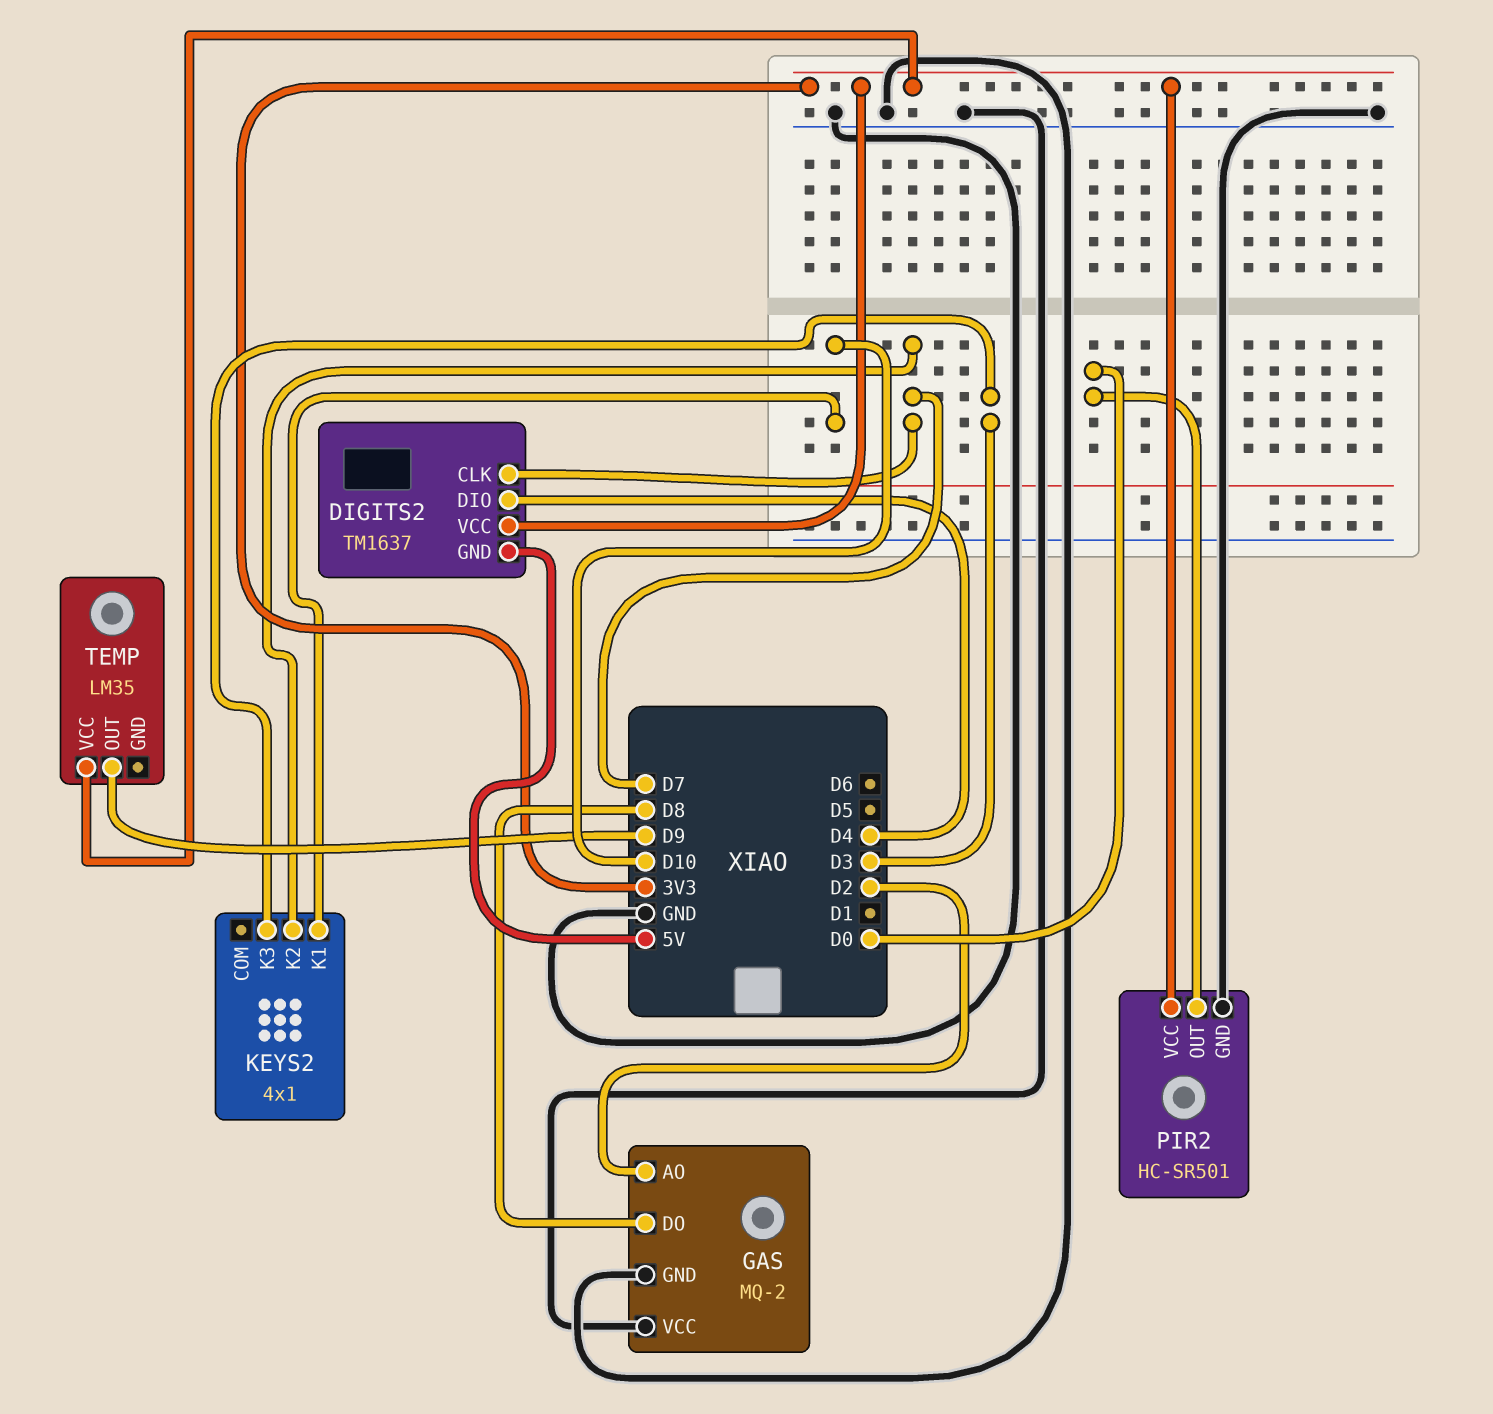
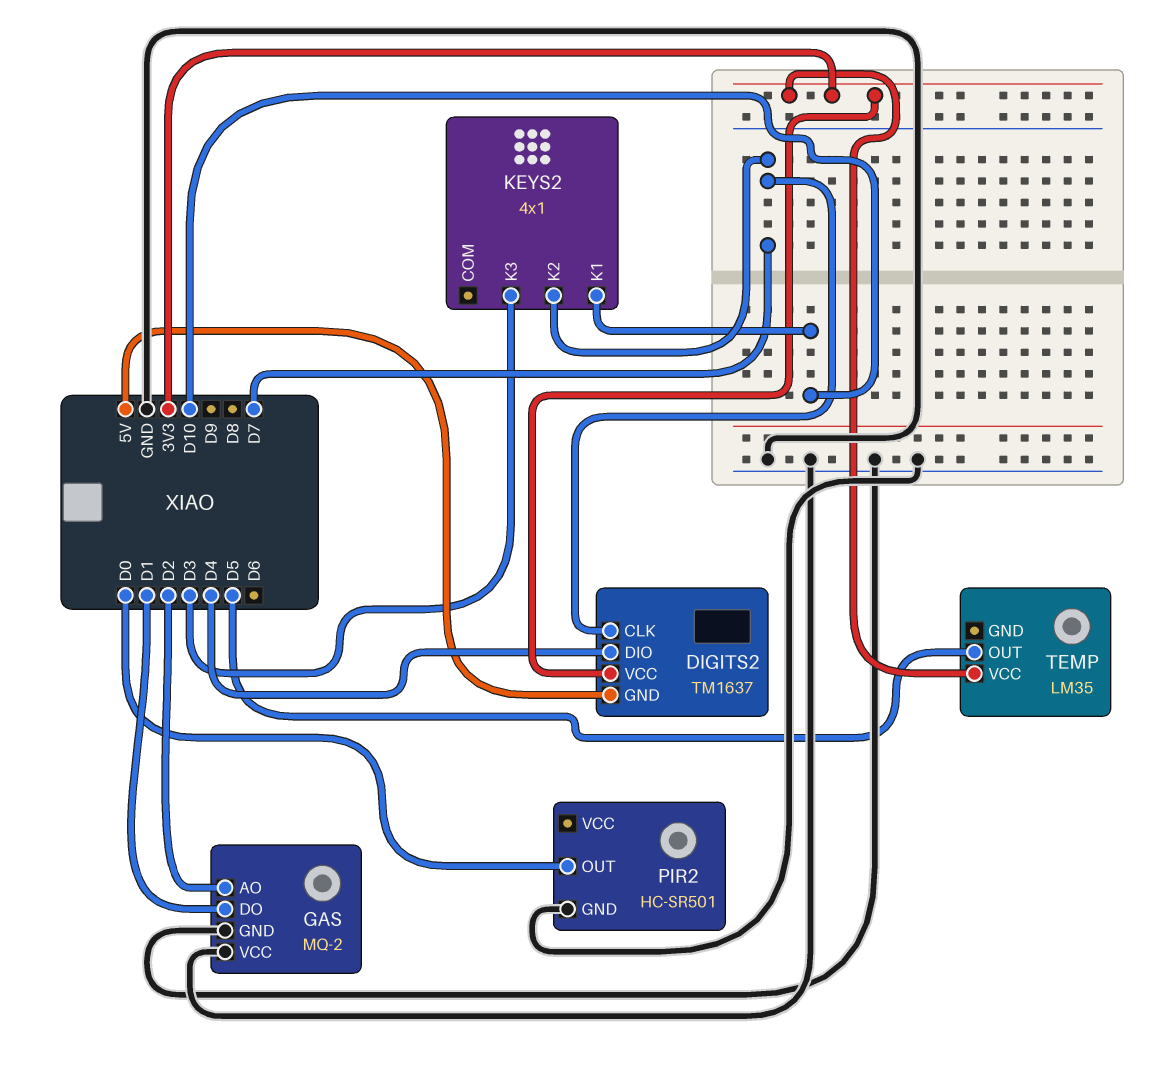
GAS pin DO: D8 -> D1
PIR2 pin VCC: 3V3 -> none
TEMP pin OUT: D9 -> D5

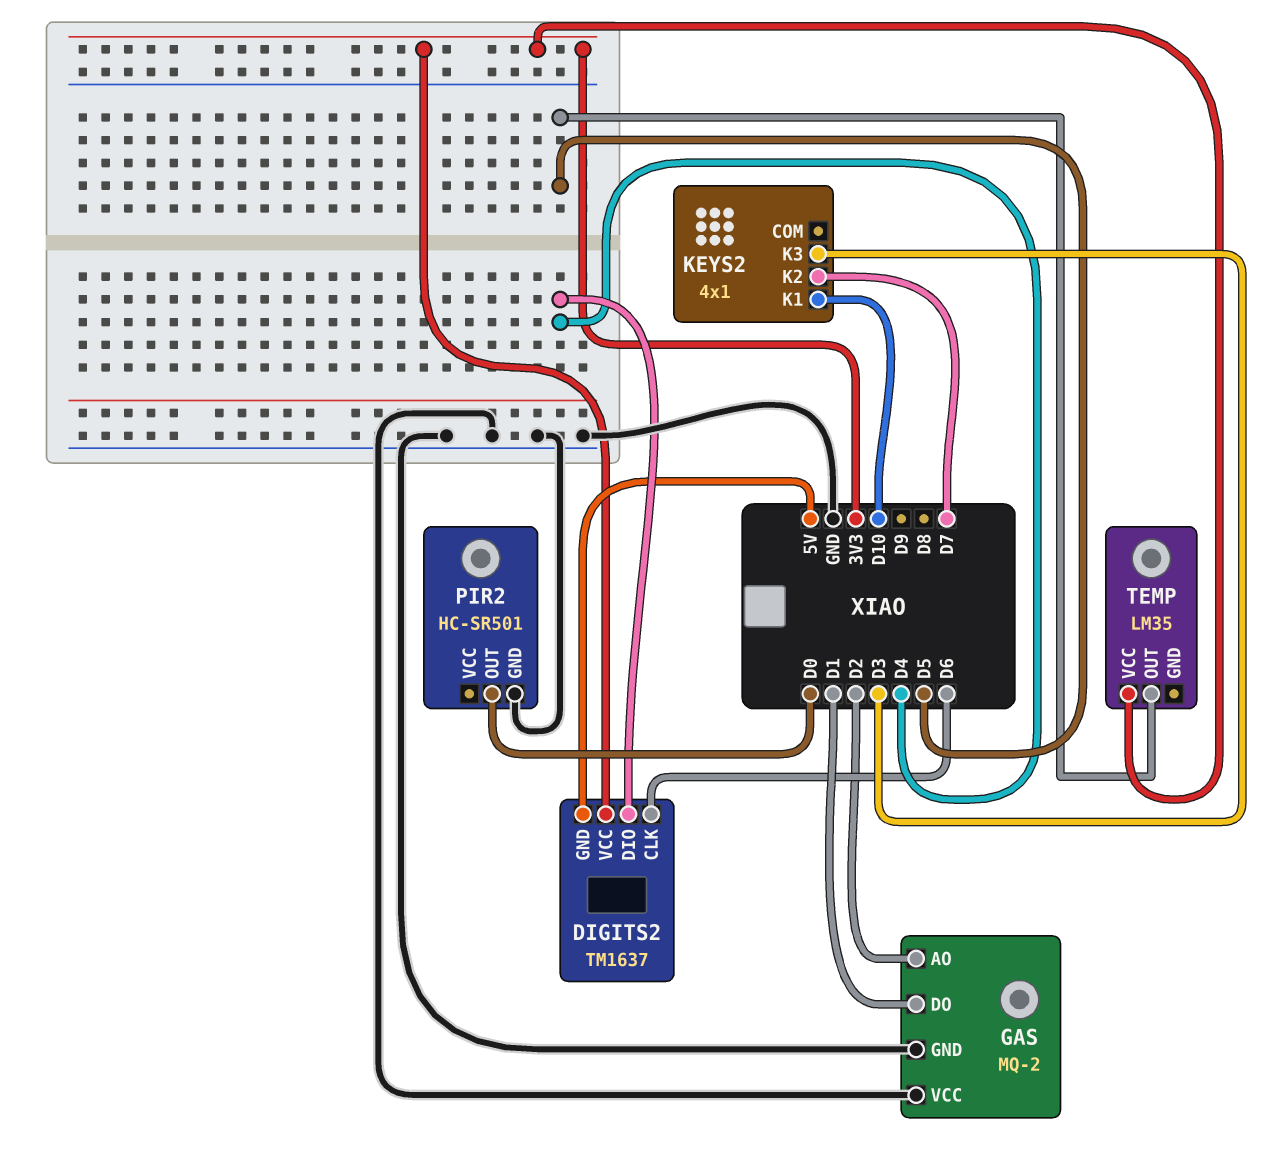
DIGITS2 pin CLK: D7 -> D6

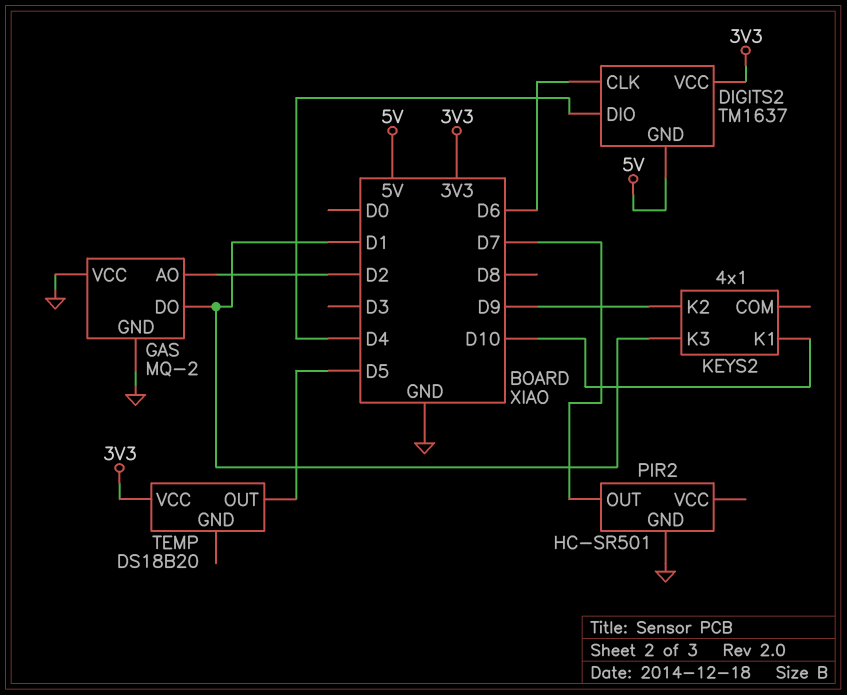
KEYS2 pin K2: D7 -> D9
KEYS2 pin K3: D3 -> D1
PIR2 pin OUT: D0 -> D7
TEMP: LM35 -> DS18B20

